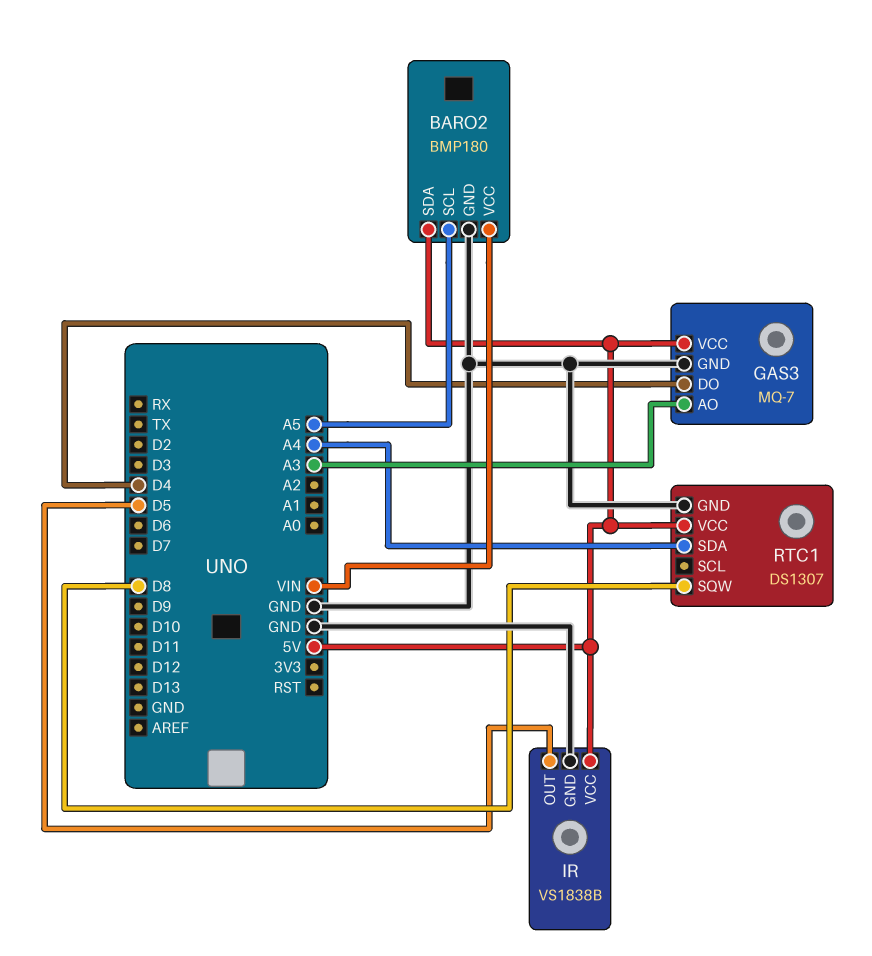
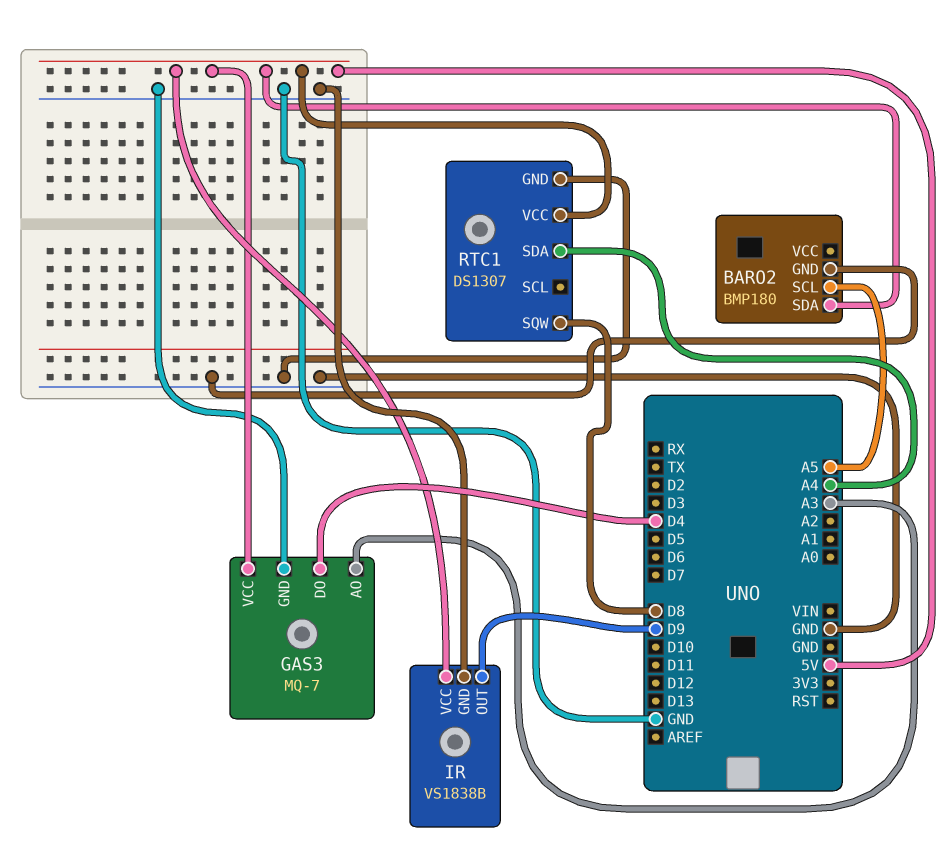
BARO2 pin VCC: VIN -> none
IR pin OUT: D5 -> D9

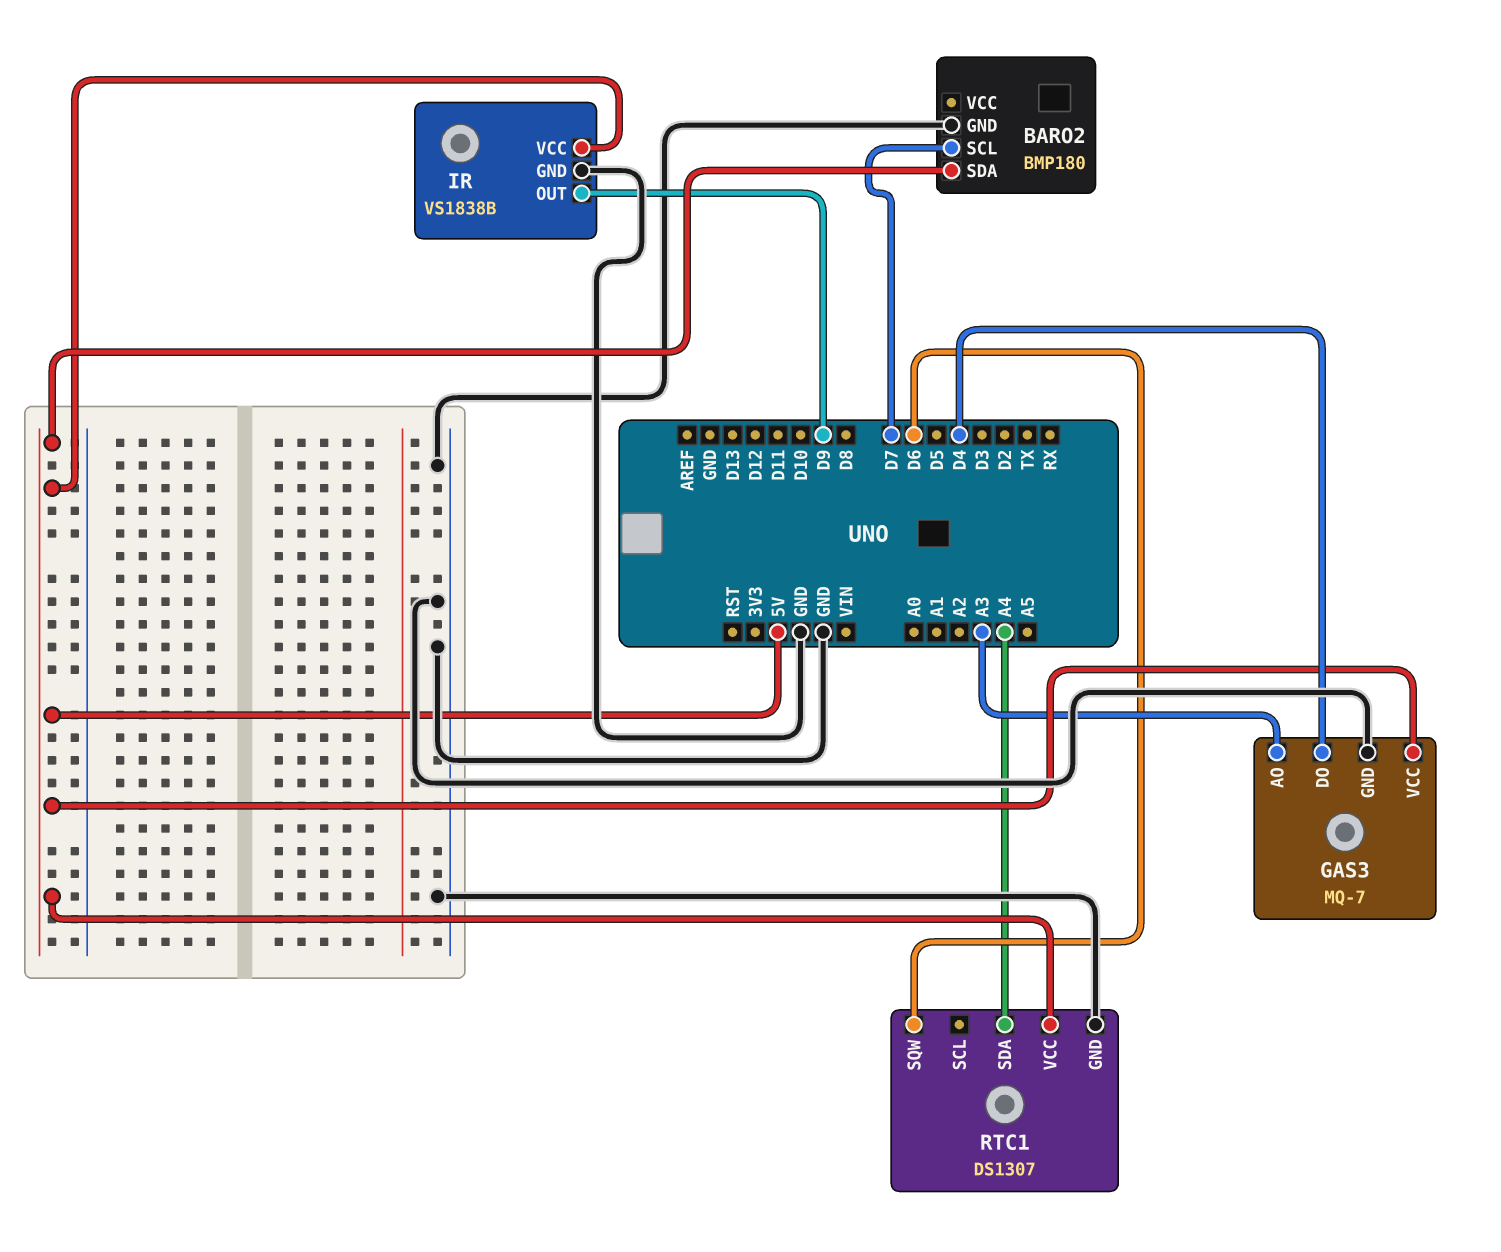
BARO2 pin SCL: A5 -> D7
RTC1 pin SQW: D8 -> D6

